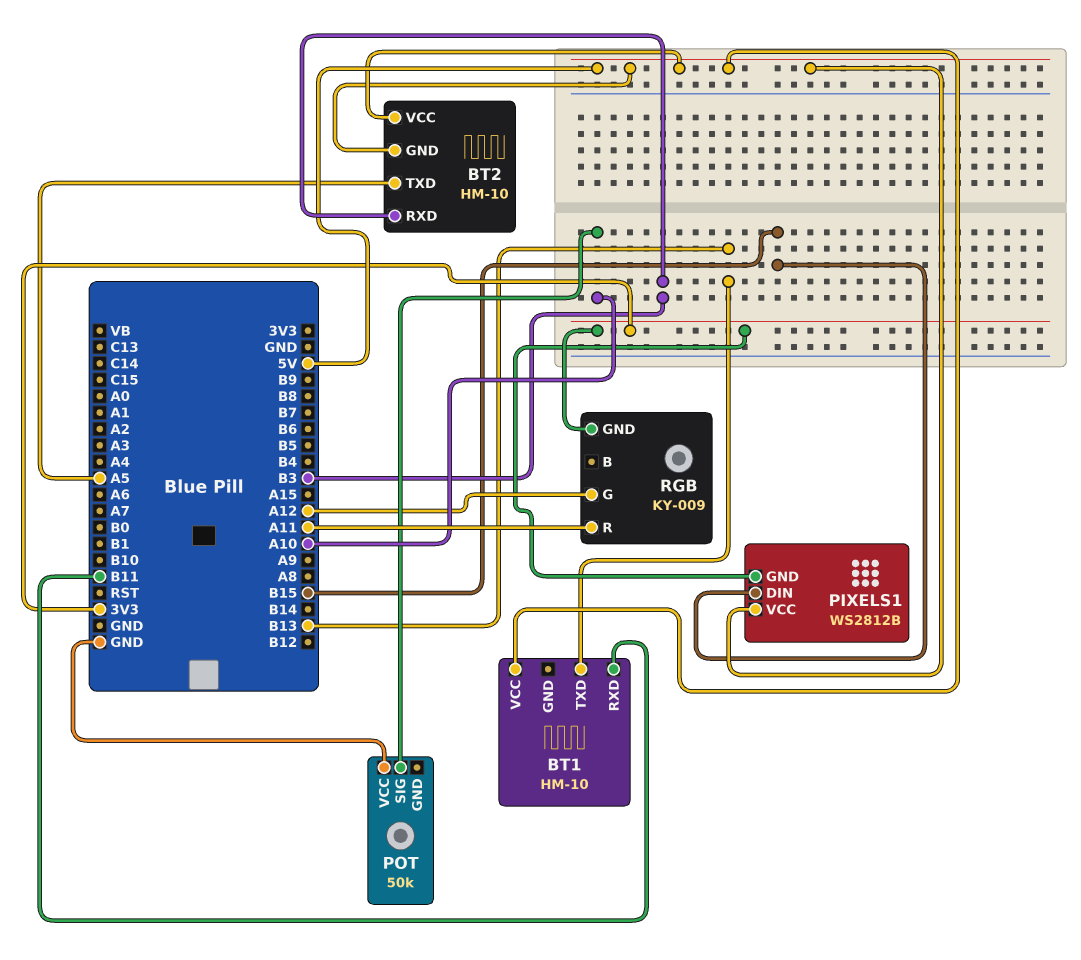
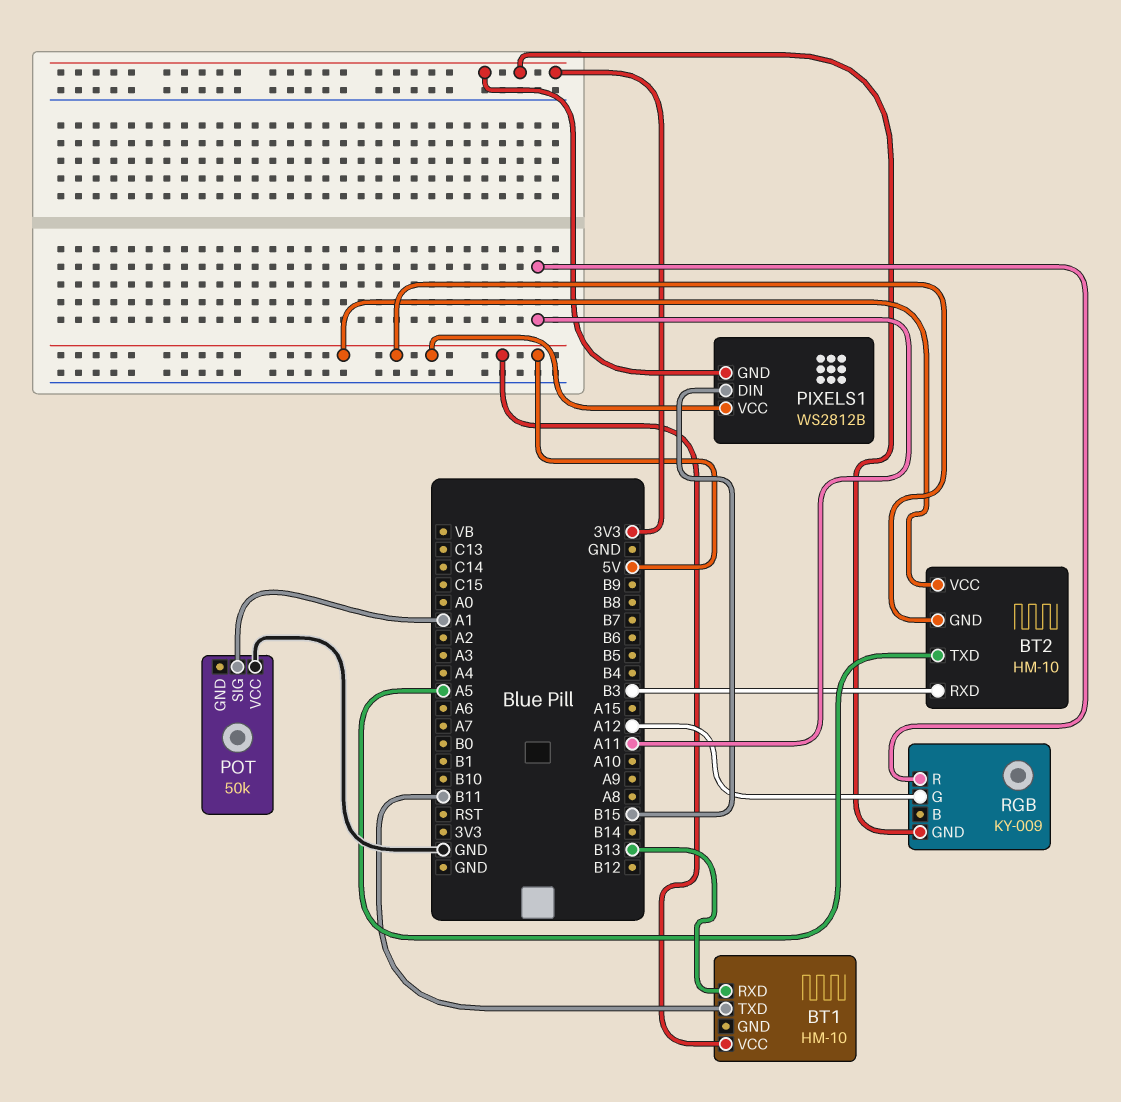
BT1 pin RXD: B11 -> B13
BT1 pin TXD: B13 -> B11
POT pin SIG: A10 -> A1

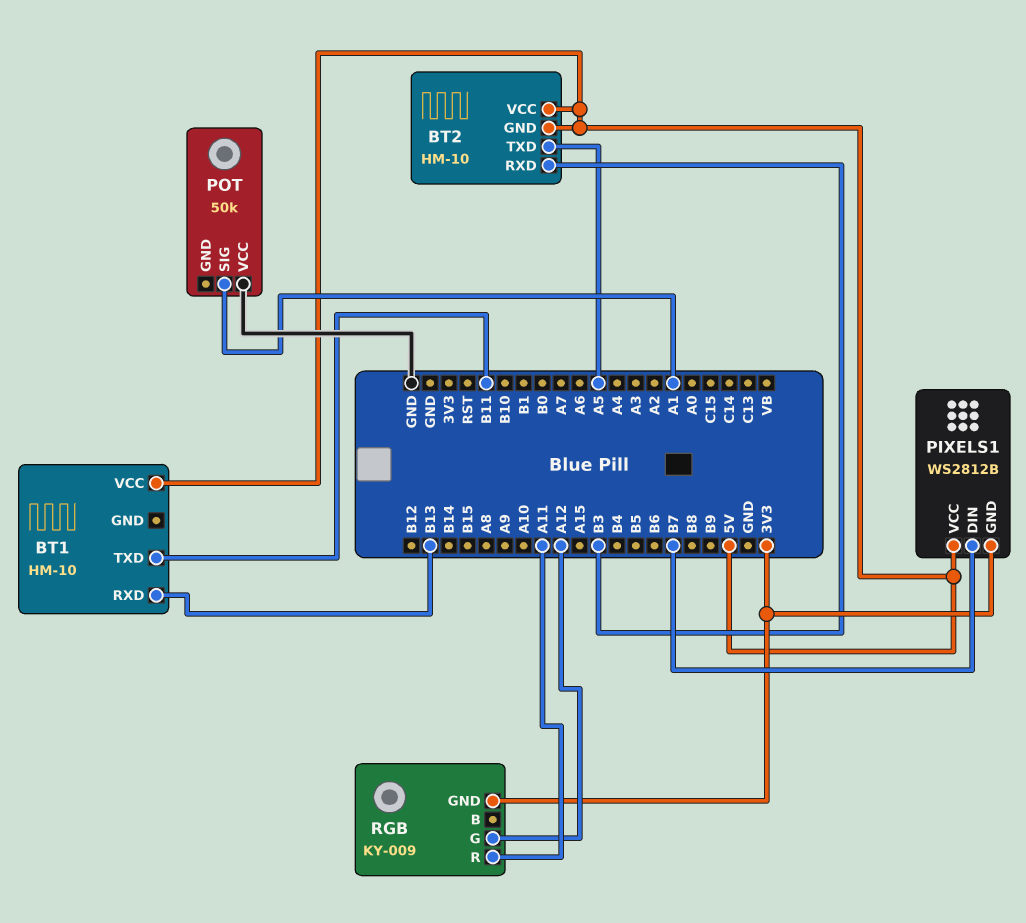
PIXELS1 pin DIN: B15 -> B7

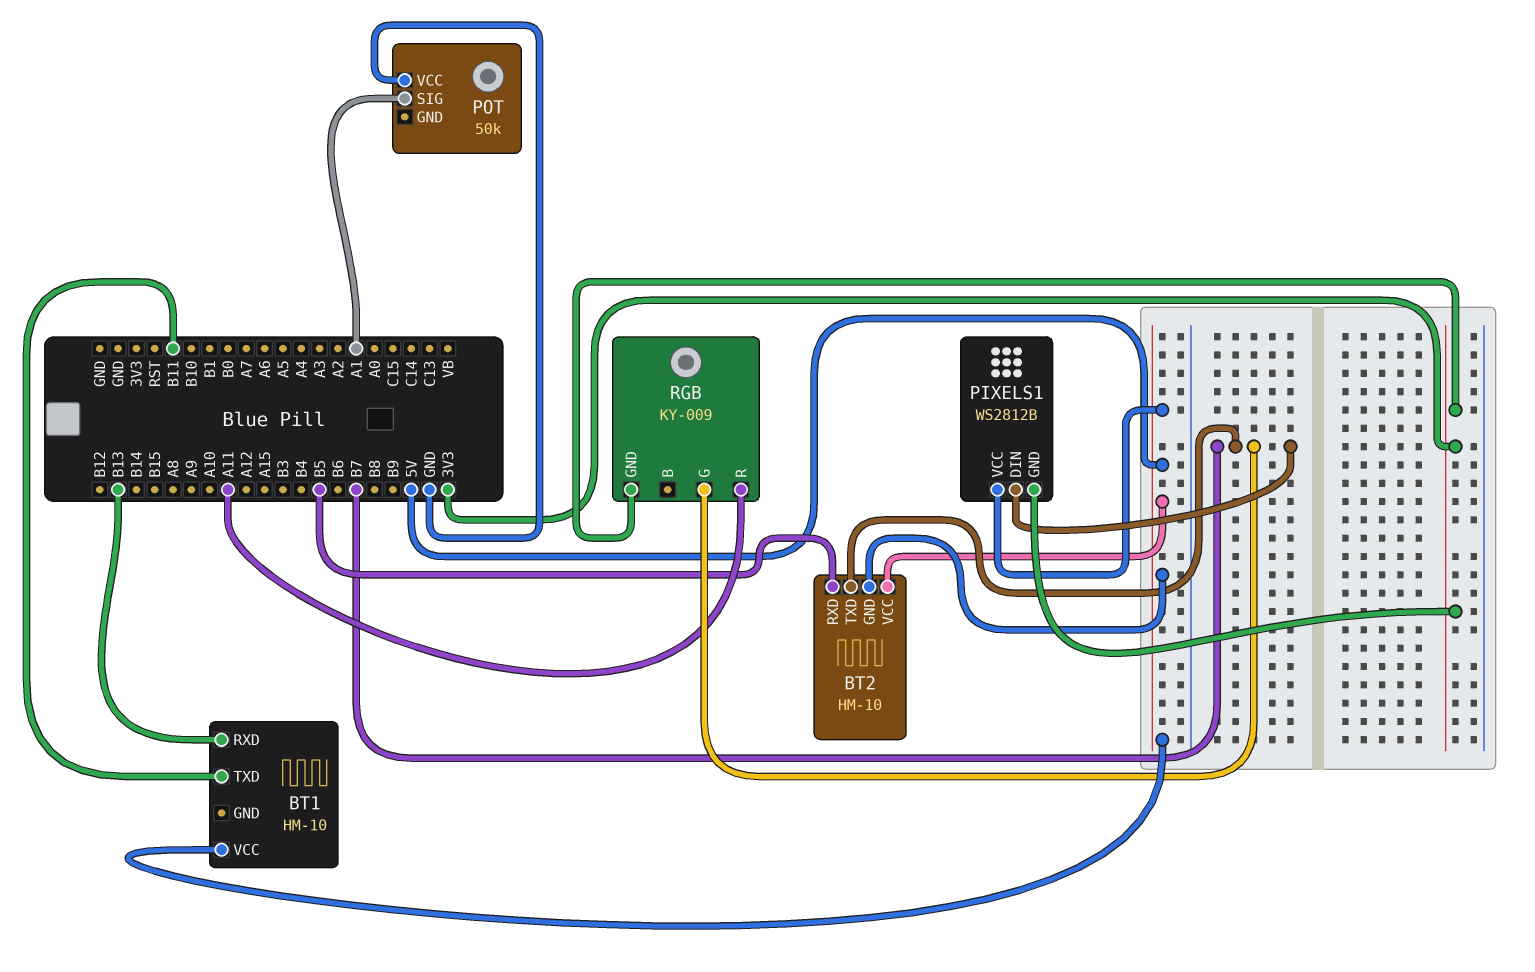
BT2 pin RXD: B3 -> B5
BT2 pin TXD: A5 -> B7
RGB pin G: A12 -> B7

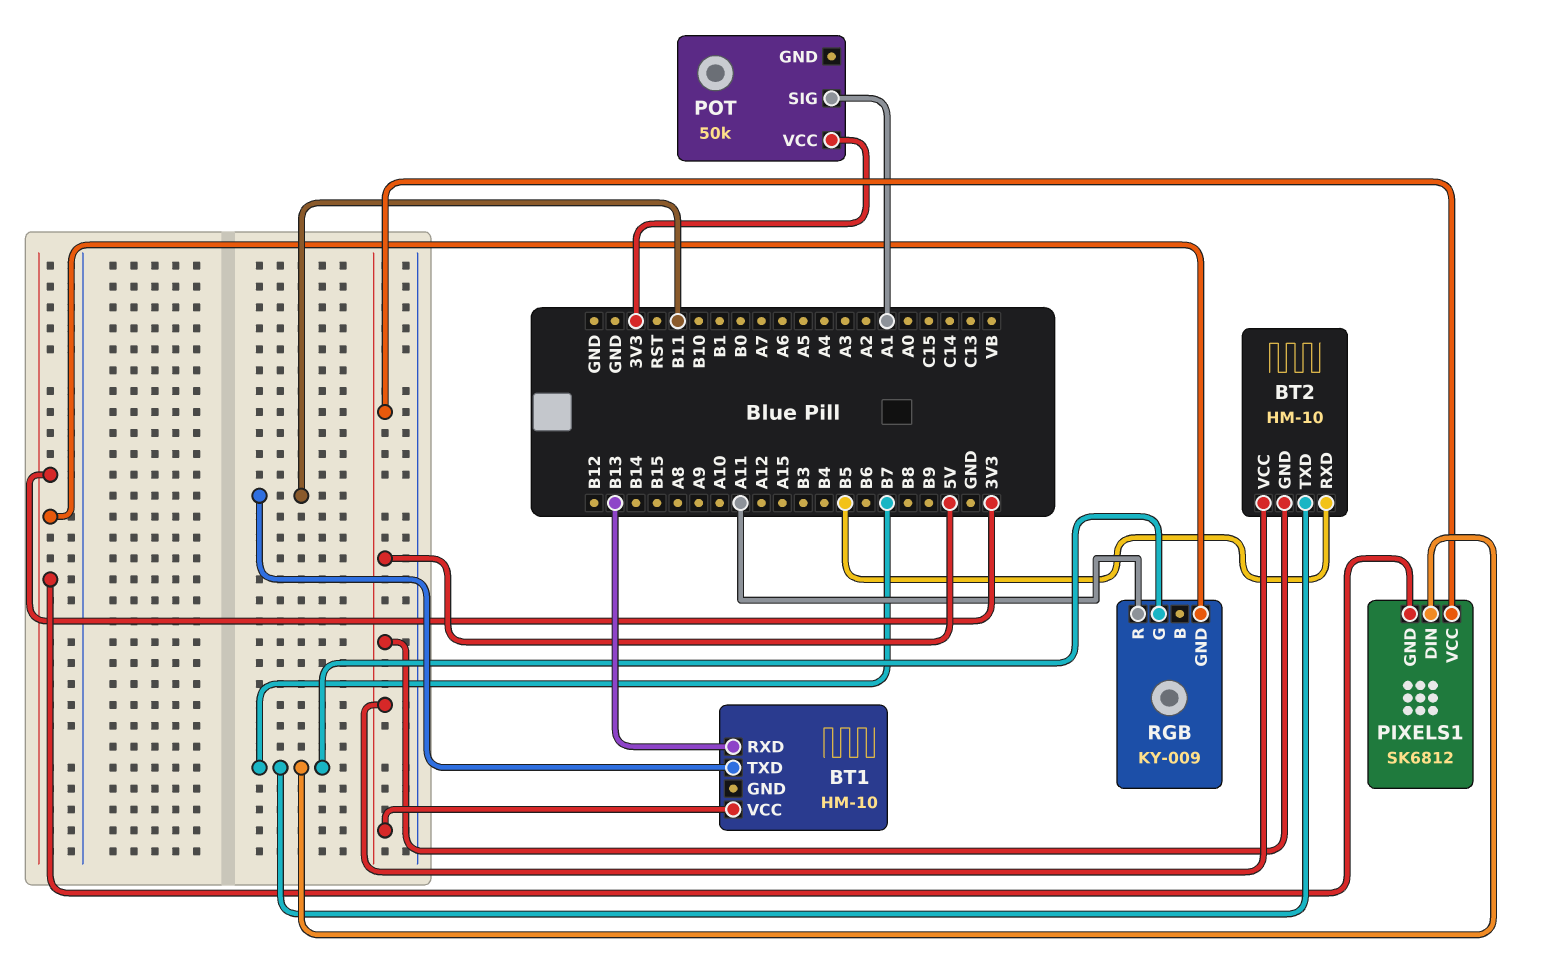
PIXELS1: WS2812B -> SK6812
POT pin VCC: GND -> 3V3

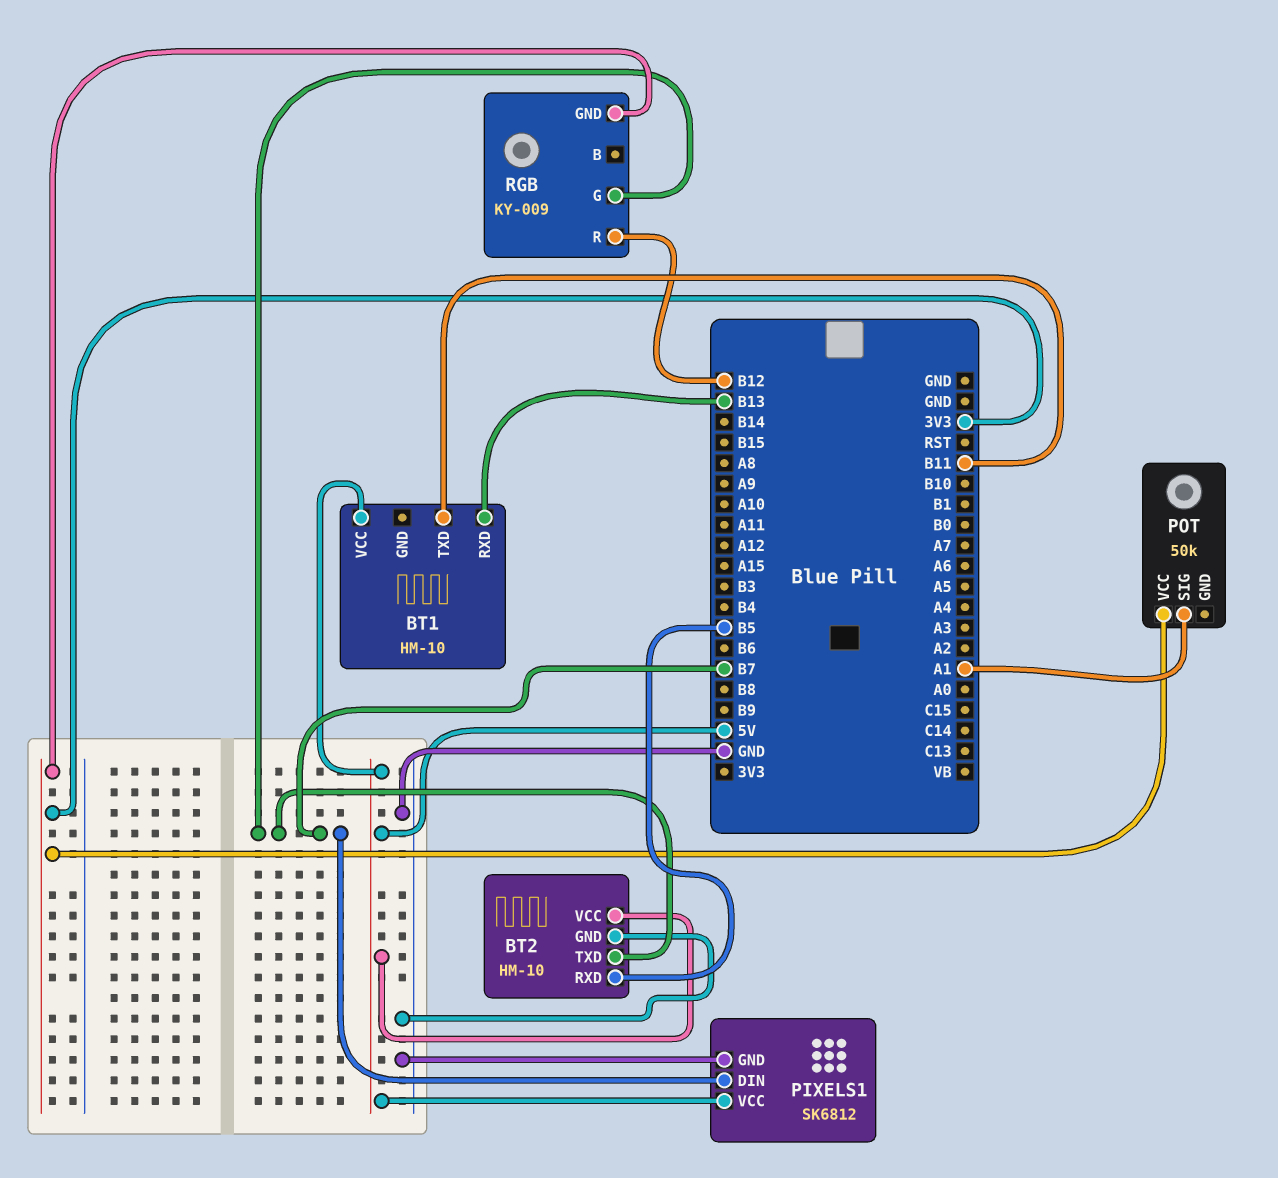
BT2 pin GND: 5V -> GND
PIXELS1 pin GND: 3V3 -> GND
RGB pin R: A11 -> B12

